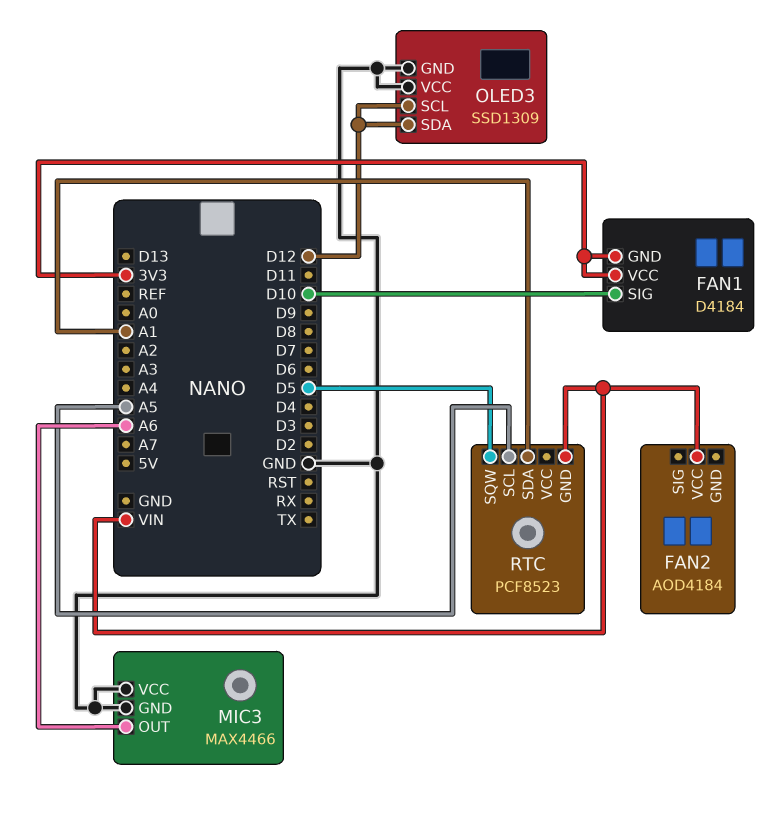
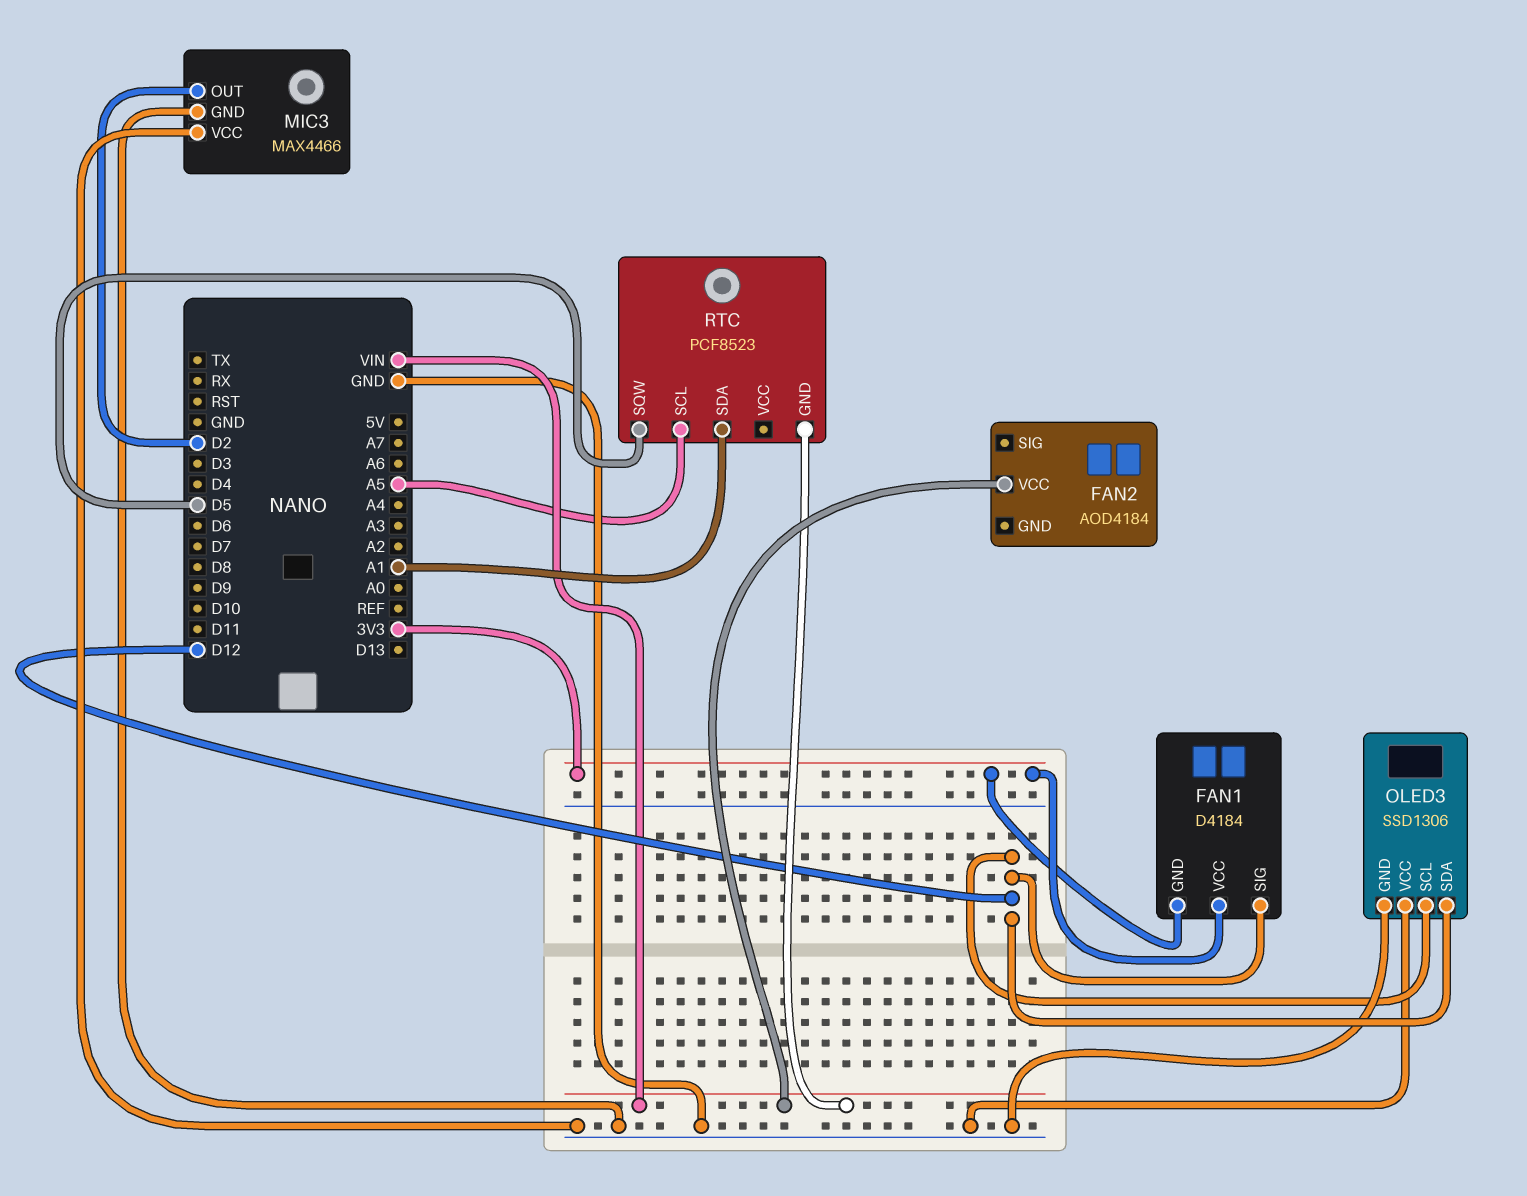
FAN1 pin SIG: D10 -> D12
MIC3 pin OUT: A6 -> D2
OLED3: SSD1309 -> SSD1306

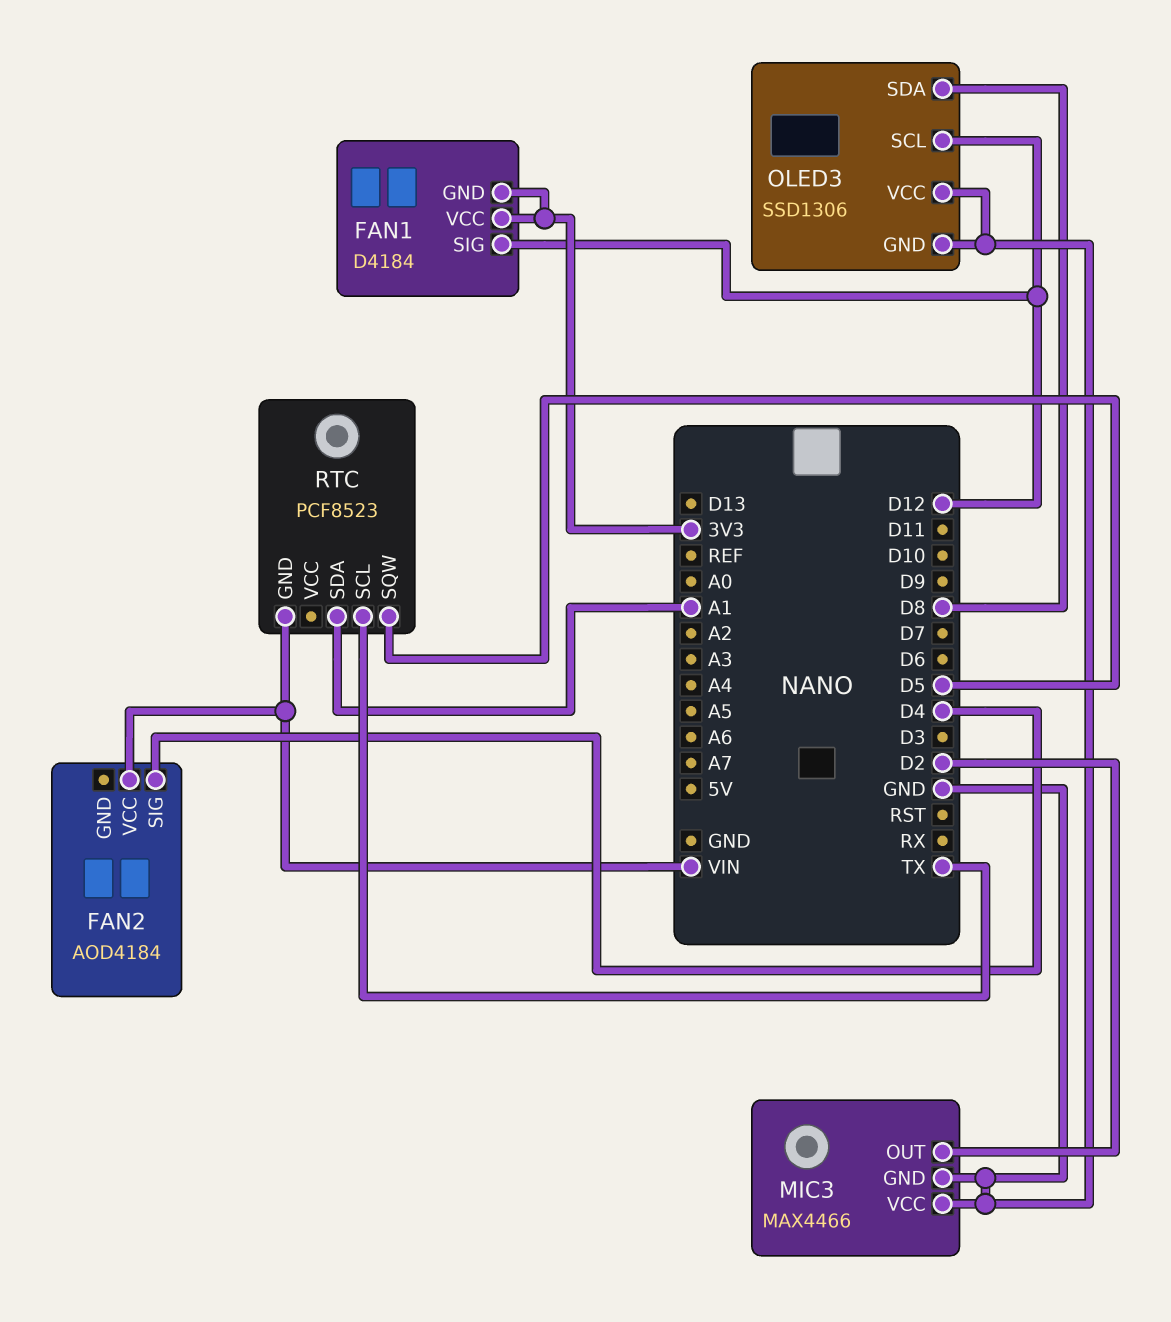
FAN2 pin SIG: none -> D4
OLED3 pin SDA: D12 -> D8
RTC pin SCL: A5 -> TX

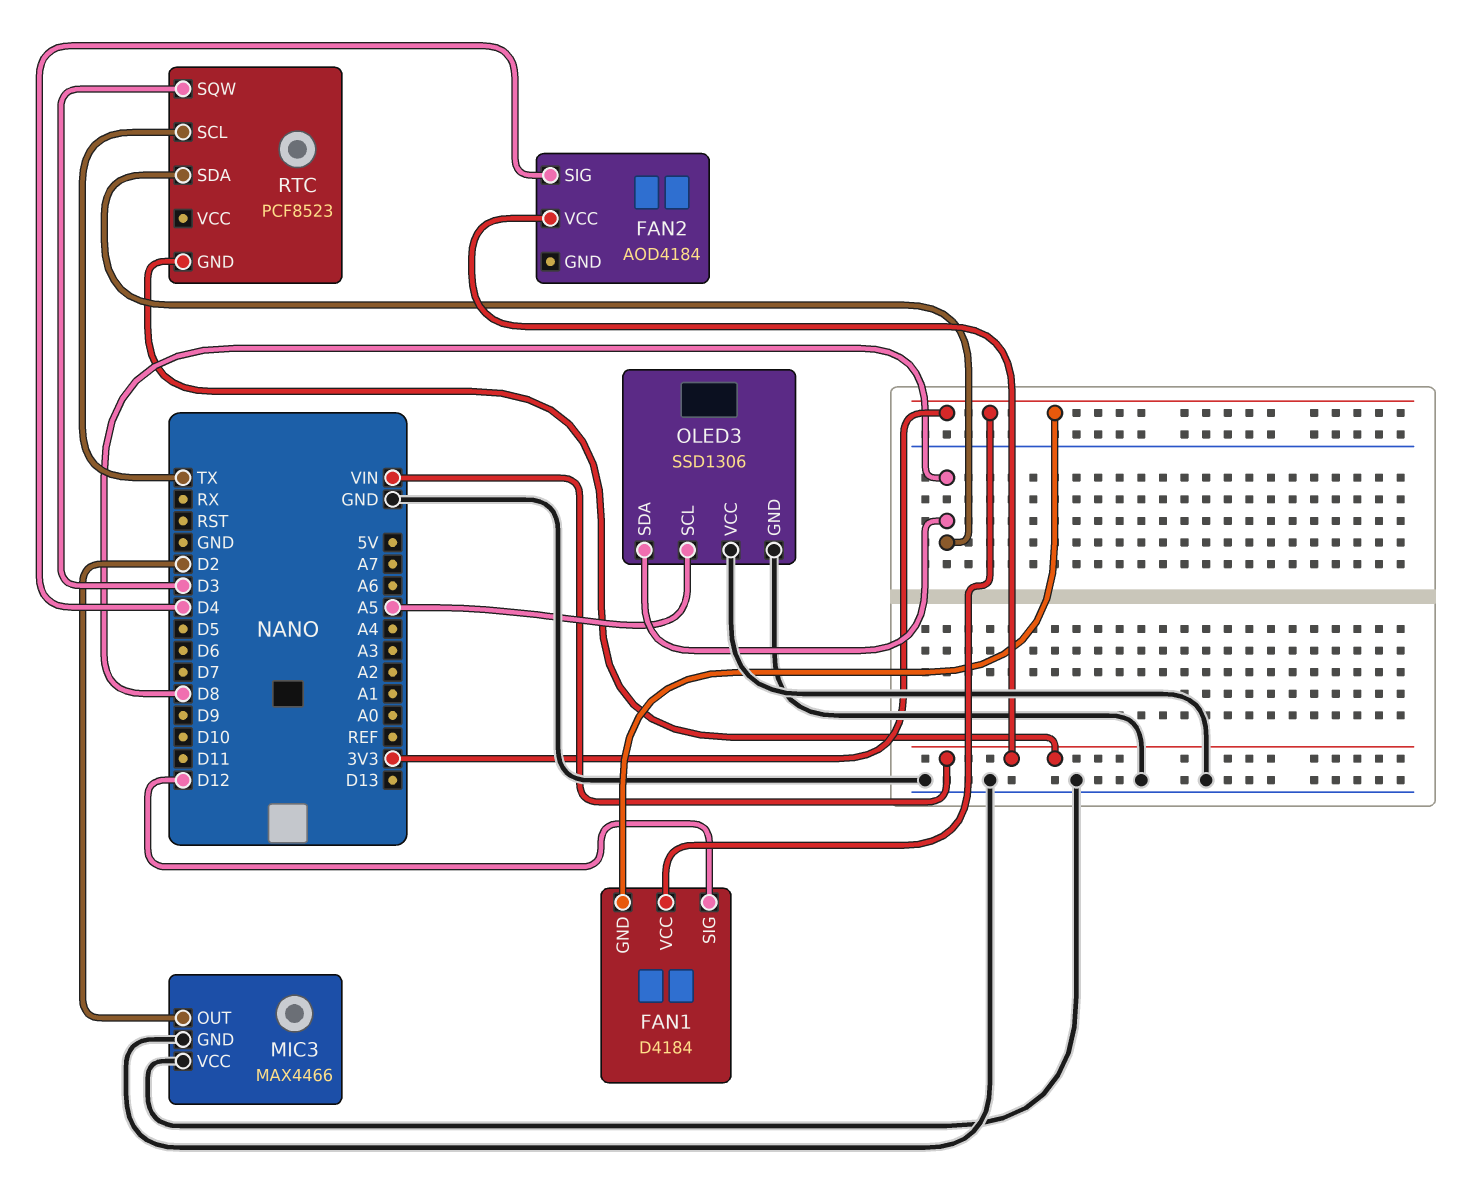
OLED3 pin SCL: D12 -> A5
RTC pin SDA: A1 -> D8
RTC pin SQW: D5 -> D3

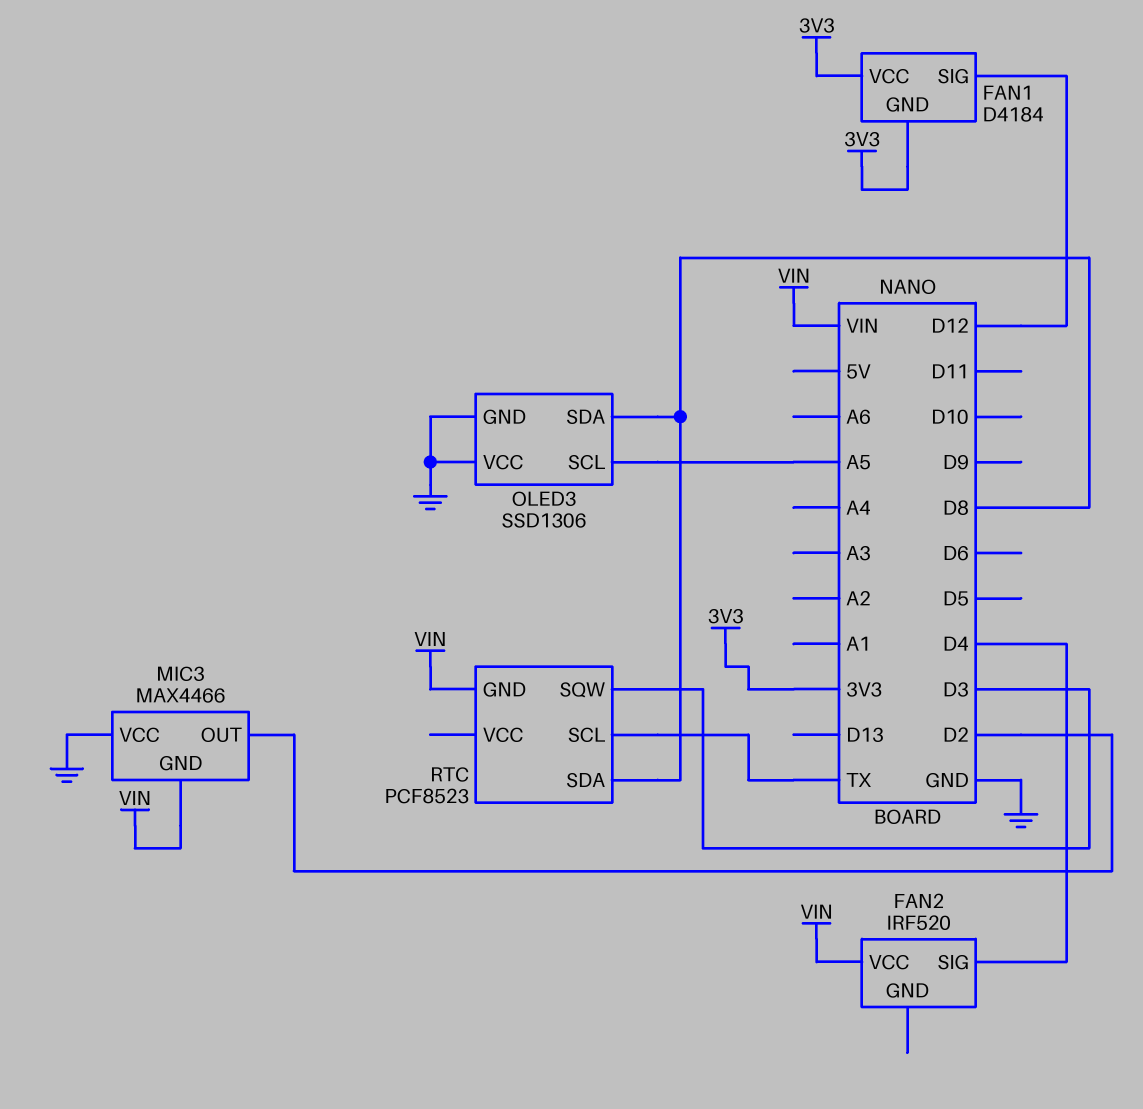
FAN2: AOD4184 -> IRF520
MIC3 pin GND: GND -> VIN

